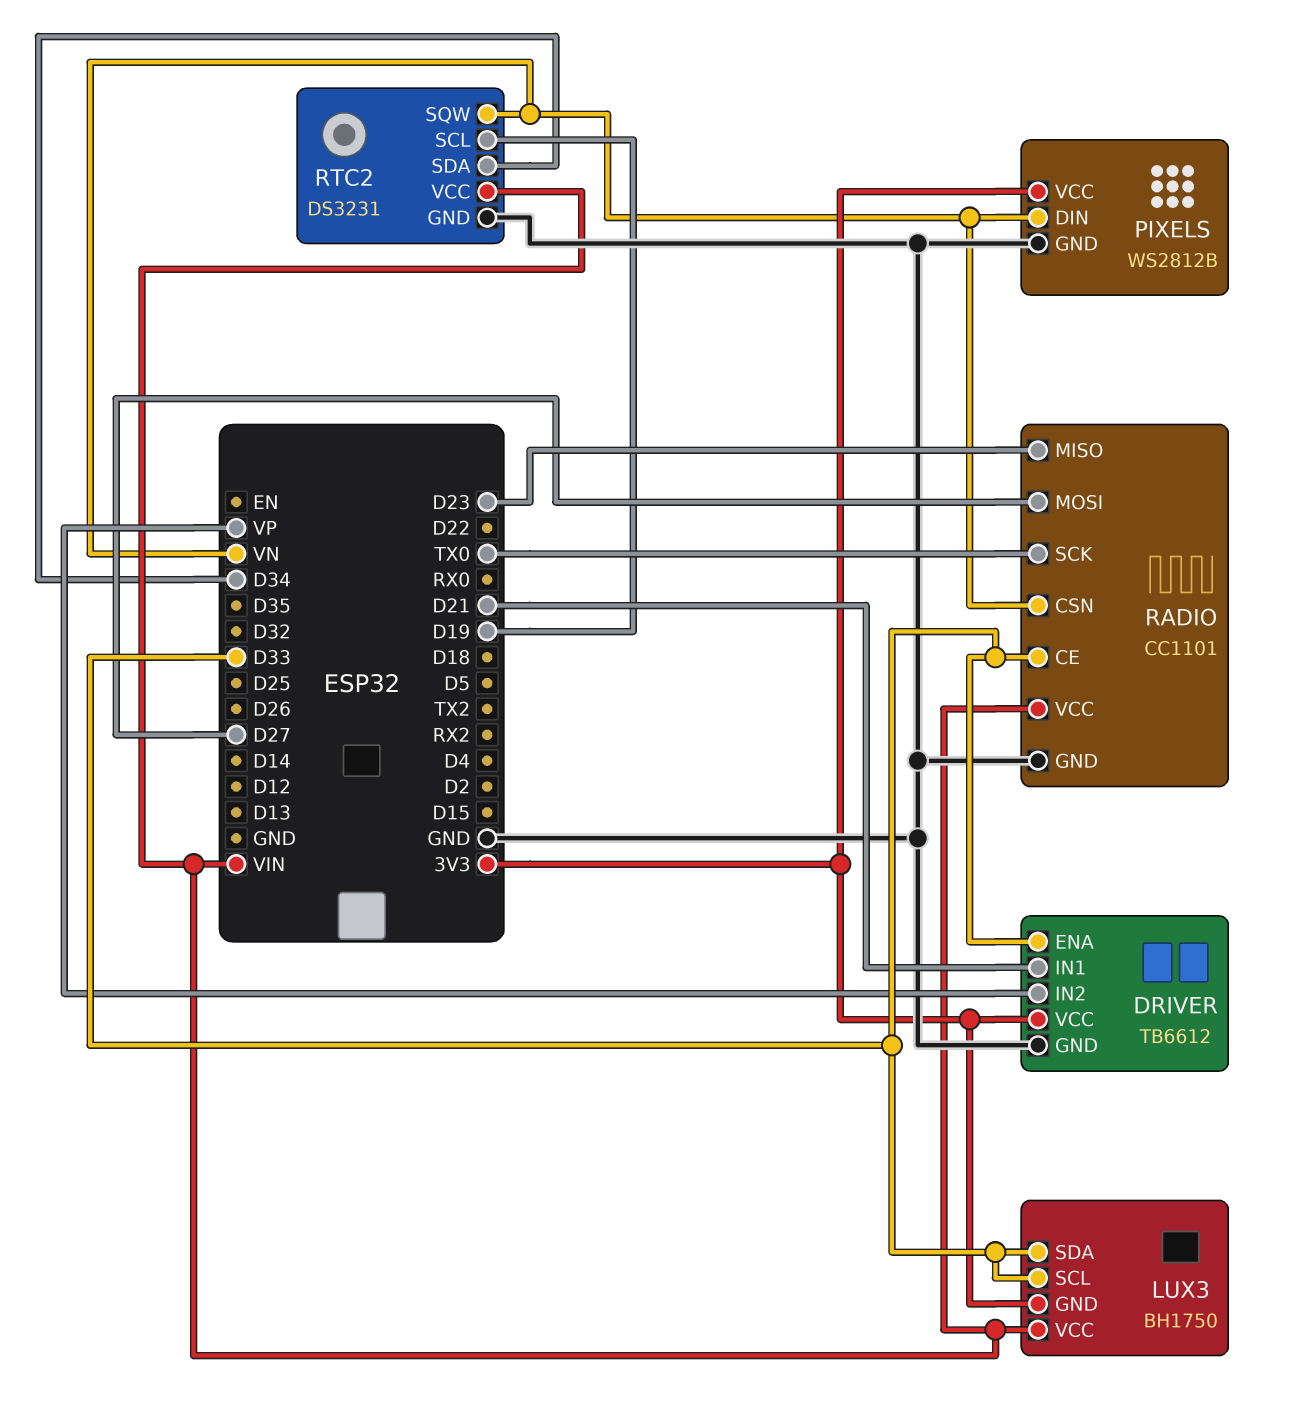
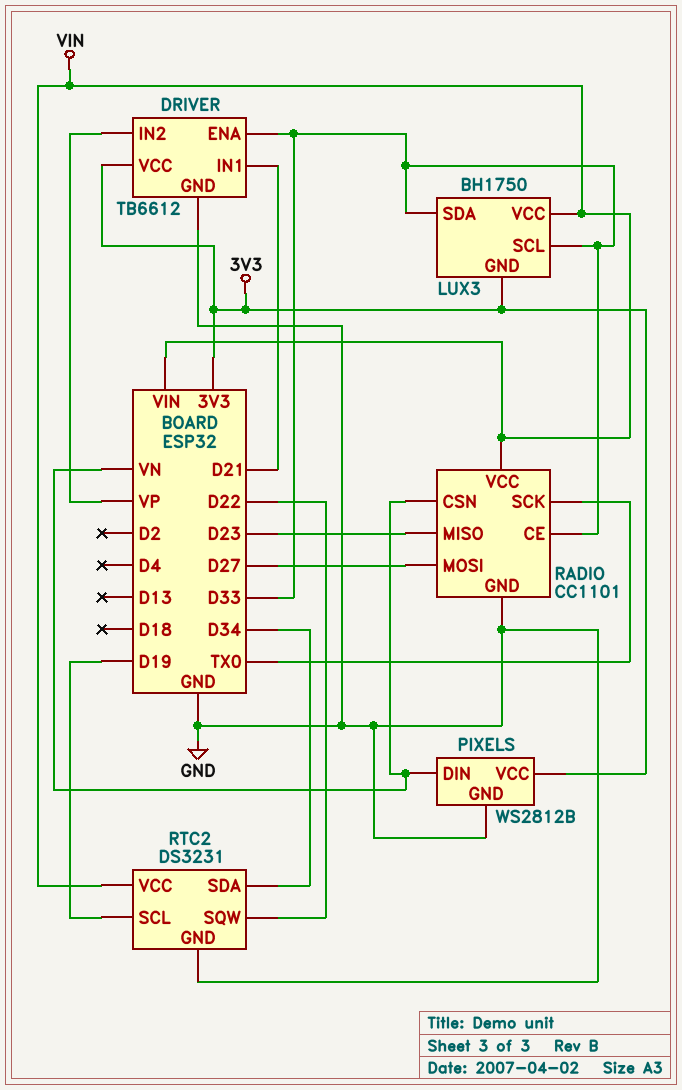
RTC2 pin SQW: VN -> D22

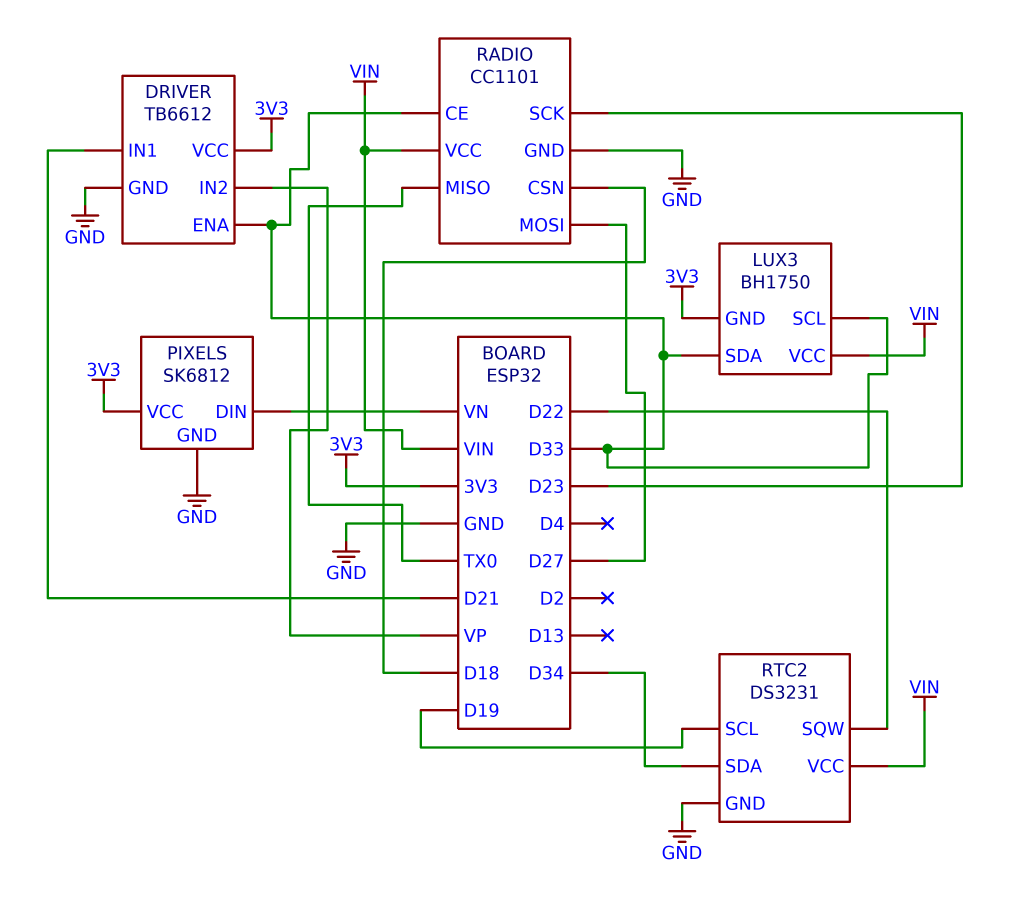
PIXELS: WS2812B -> SK6812
RADIO pin CSN: VN -> D18
RADIO pin MISO: D23 -> TX0
RADIO pin SCK: TX0 -> D23

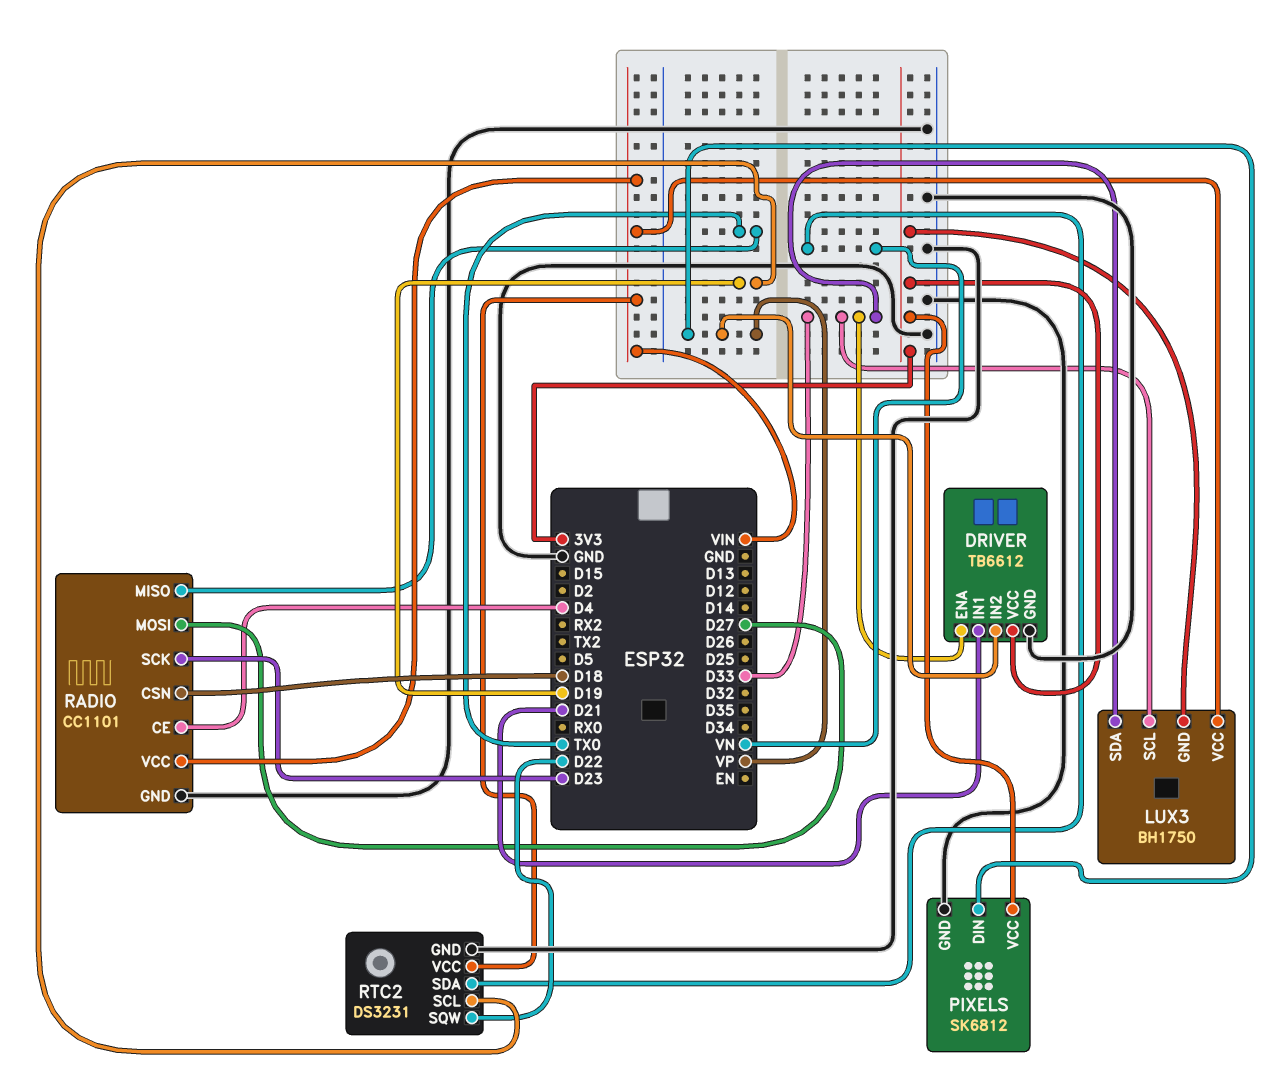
PIXELS pin DIN: VN -> VP
RADIO pin CE: D33 -> D4
RTC2 pin SDA: D34 -> VN

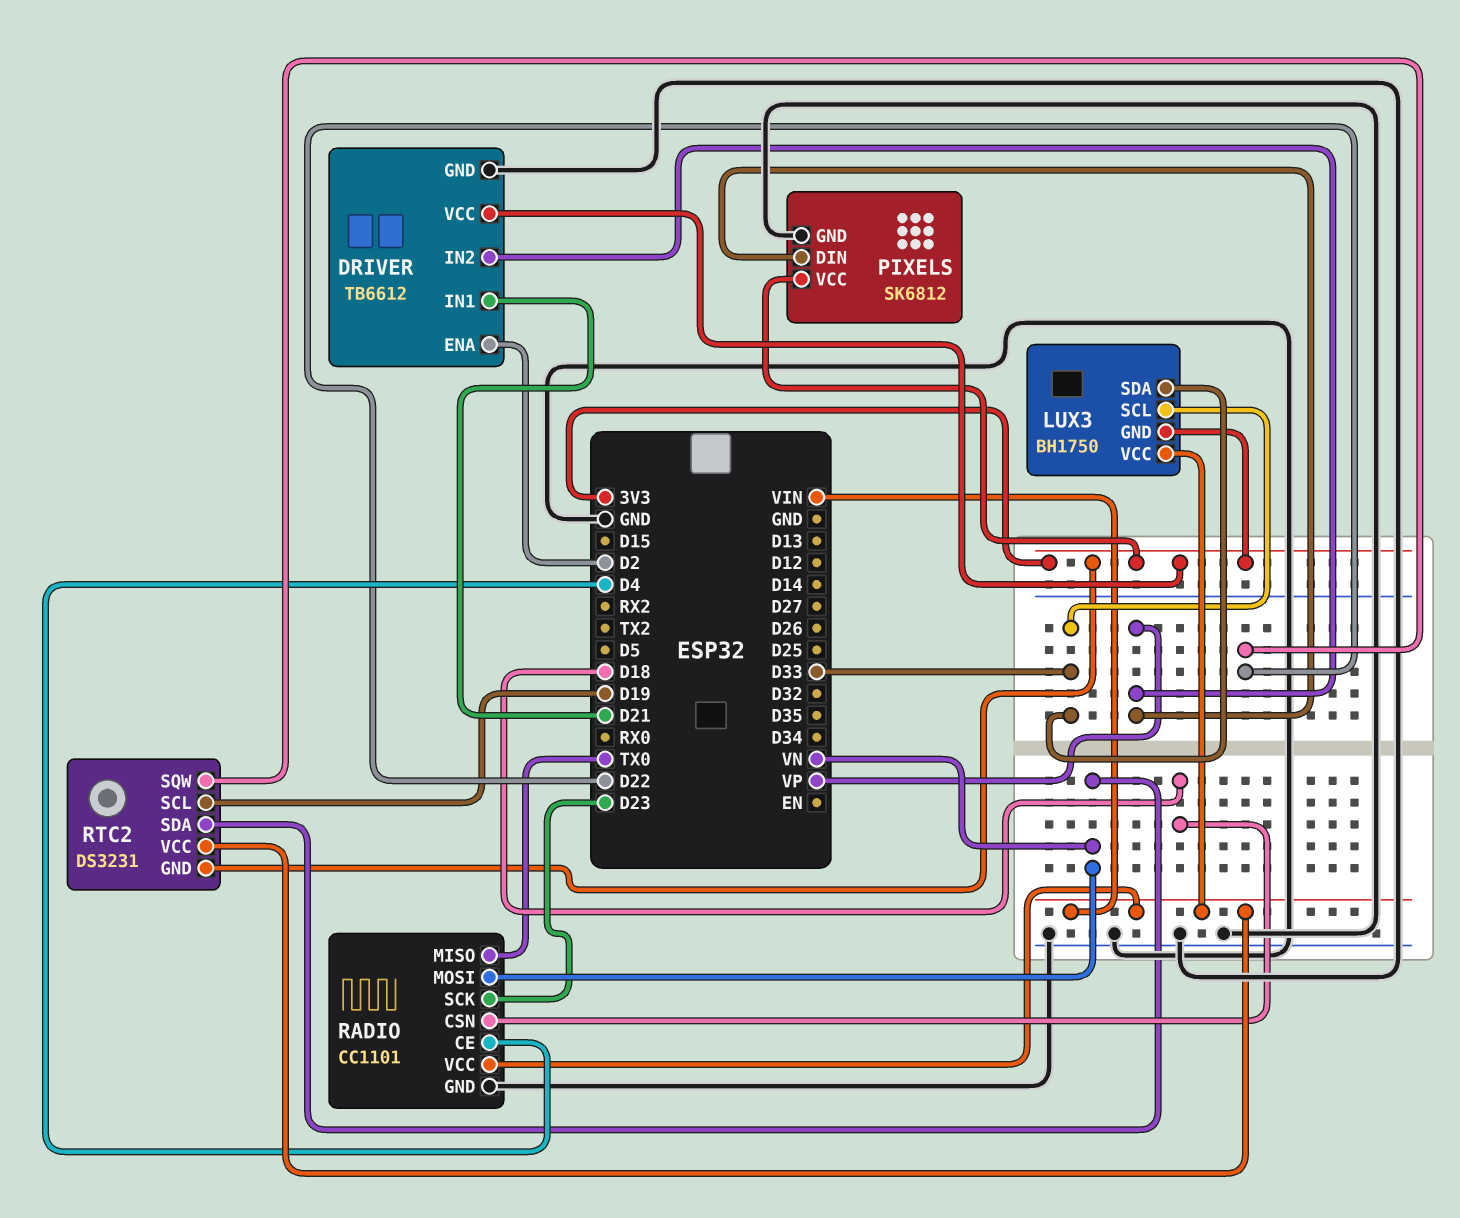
DRIVER pin ENA: D33 -> D2
RADIO pin MOSI: D27 -> VN
RTC2 pin GND: GND -> 3V3

